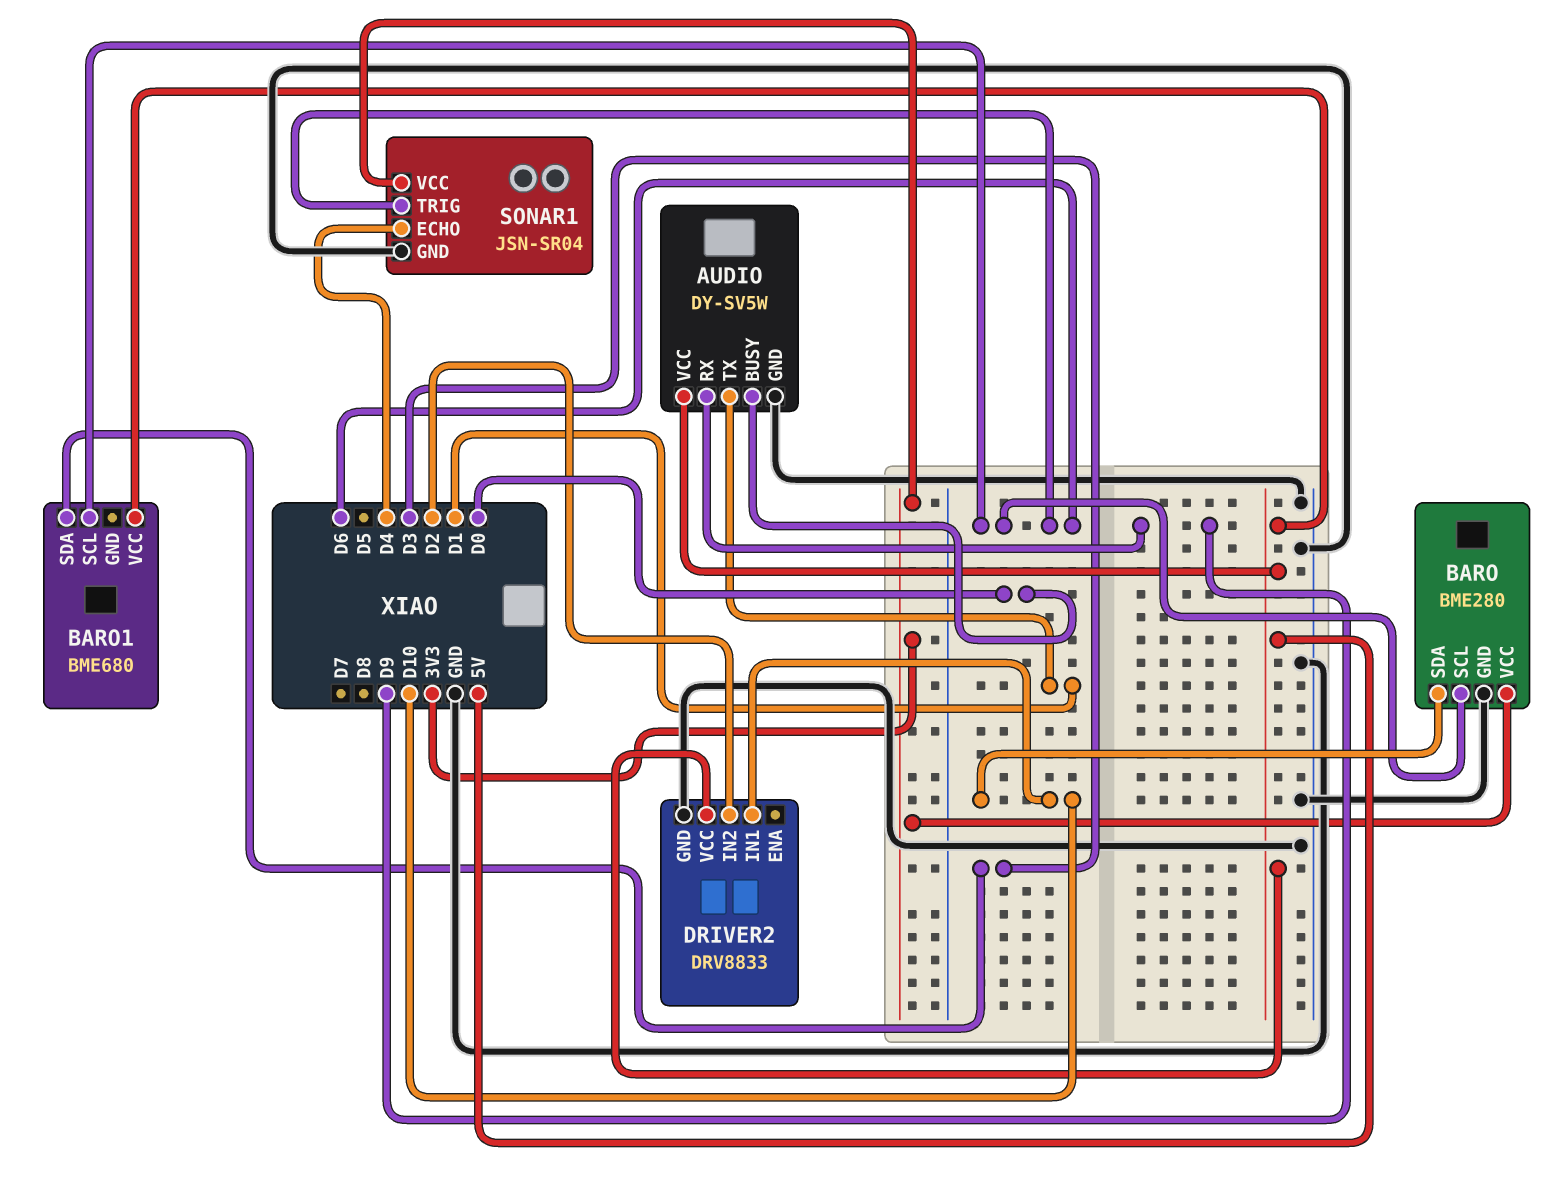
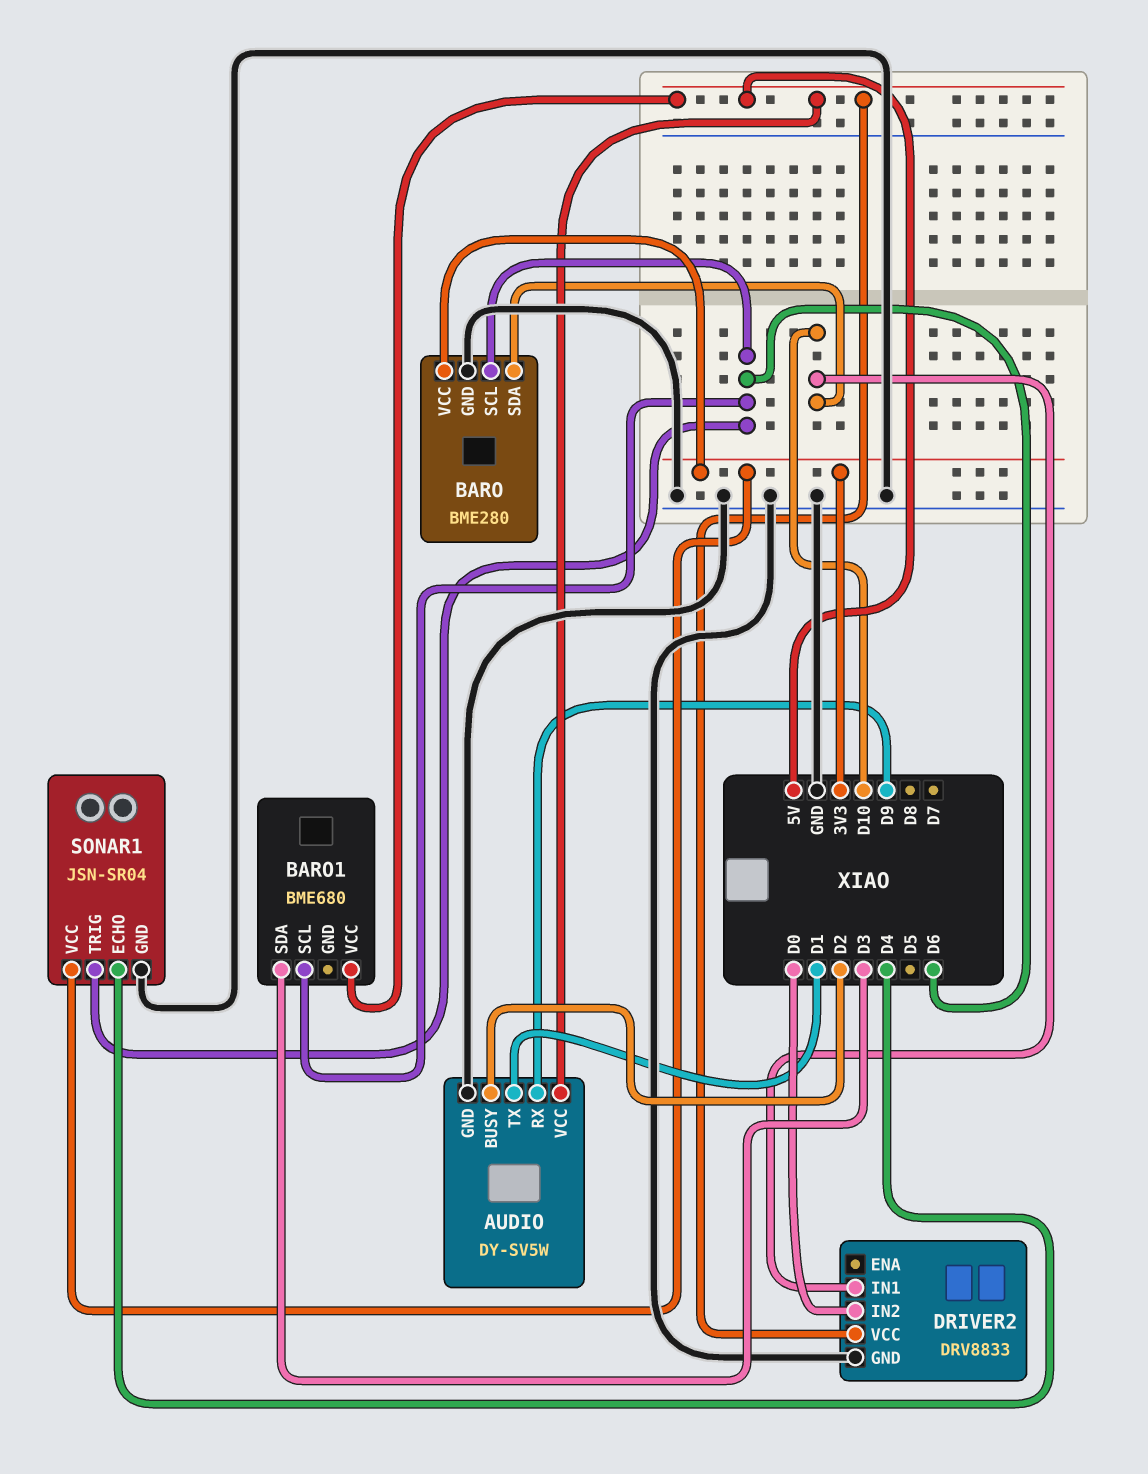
AUDIO pin BUSY: D0 -> D2
DRIVER2 pin IN2: D2 -> D0

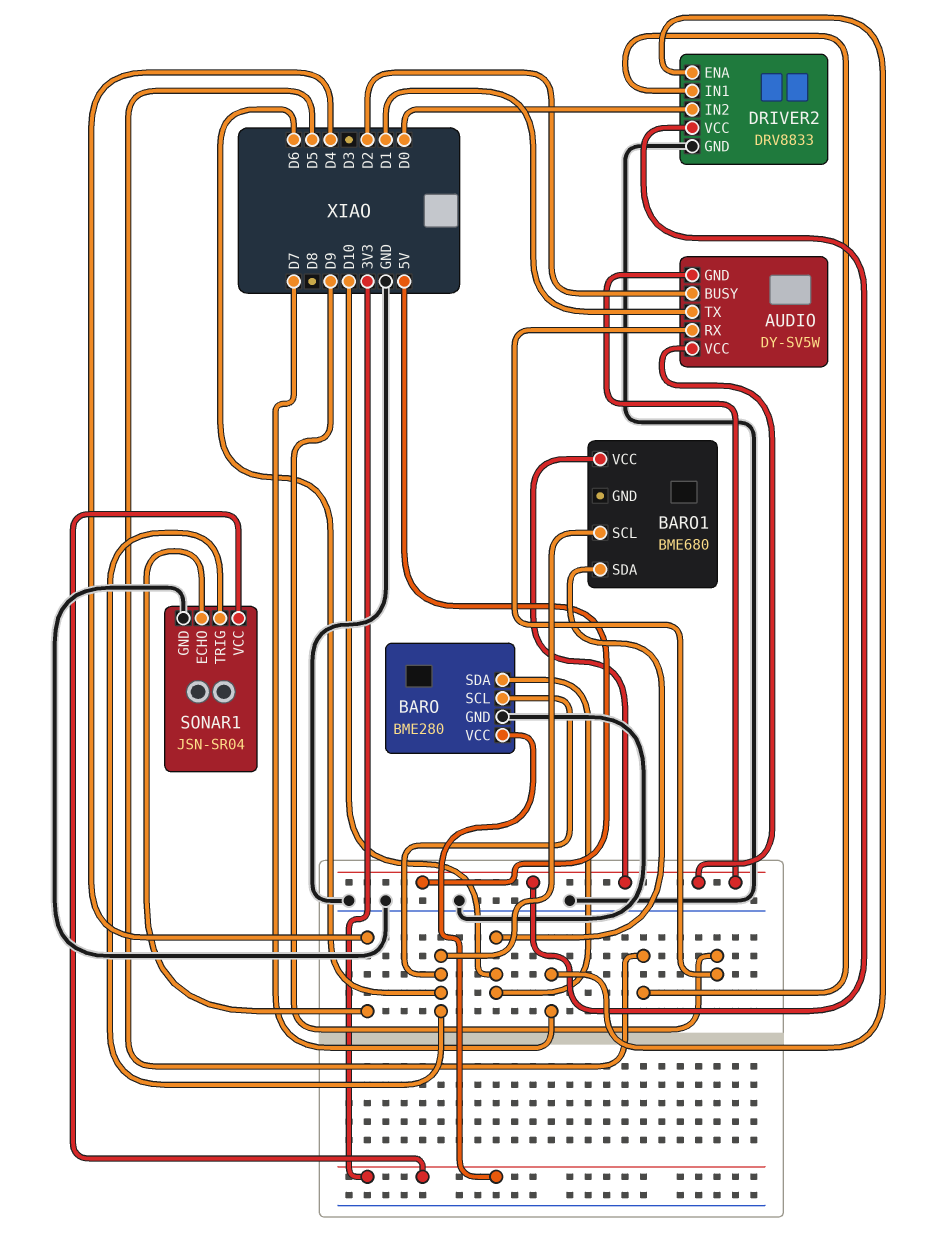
AUDIO pin GND: GND -> 5V
BARO1 pin SDA: D3 -> D10
DRIVER2 pin ENA: none -> D7
DRIVER2 pin IN1: D10 -> D5

